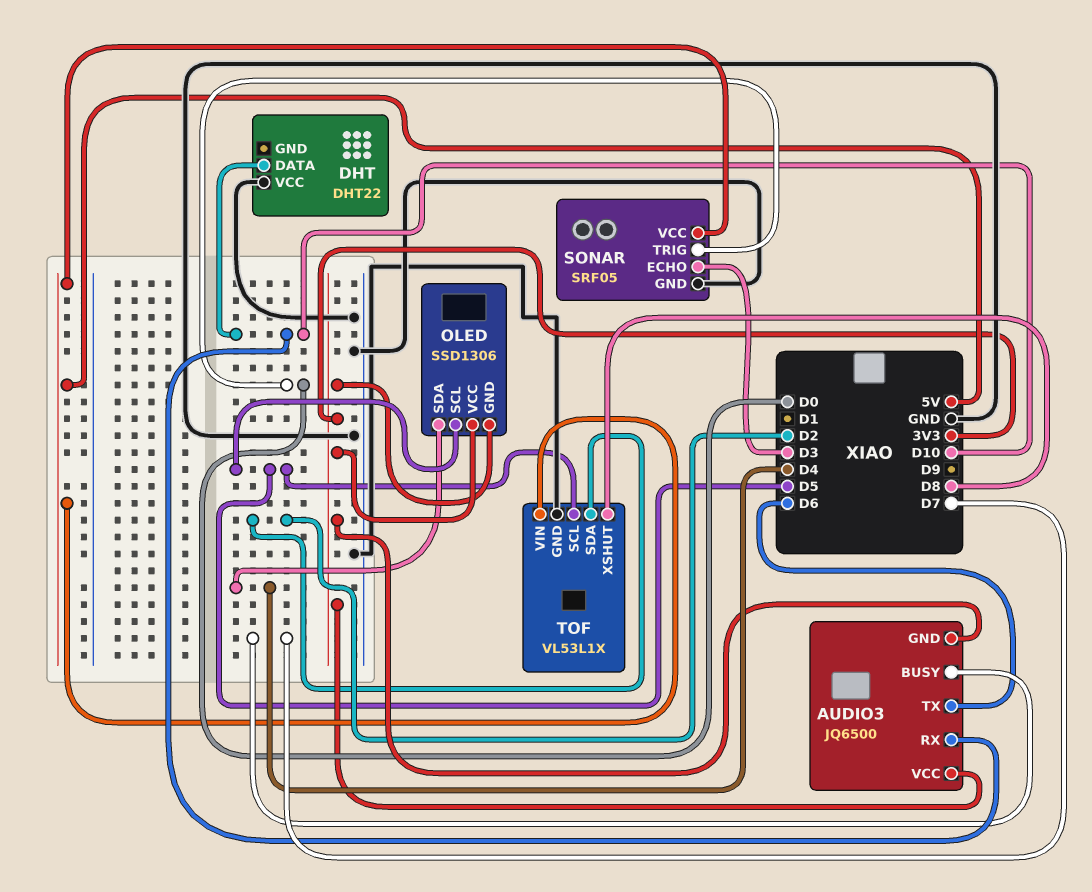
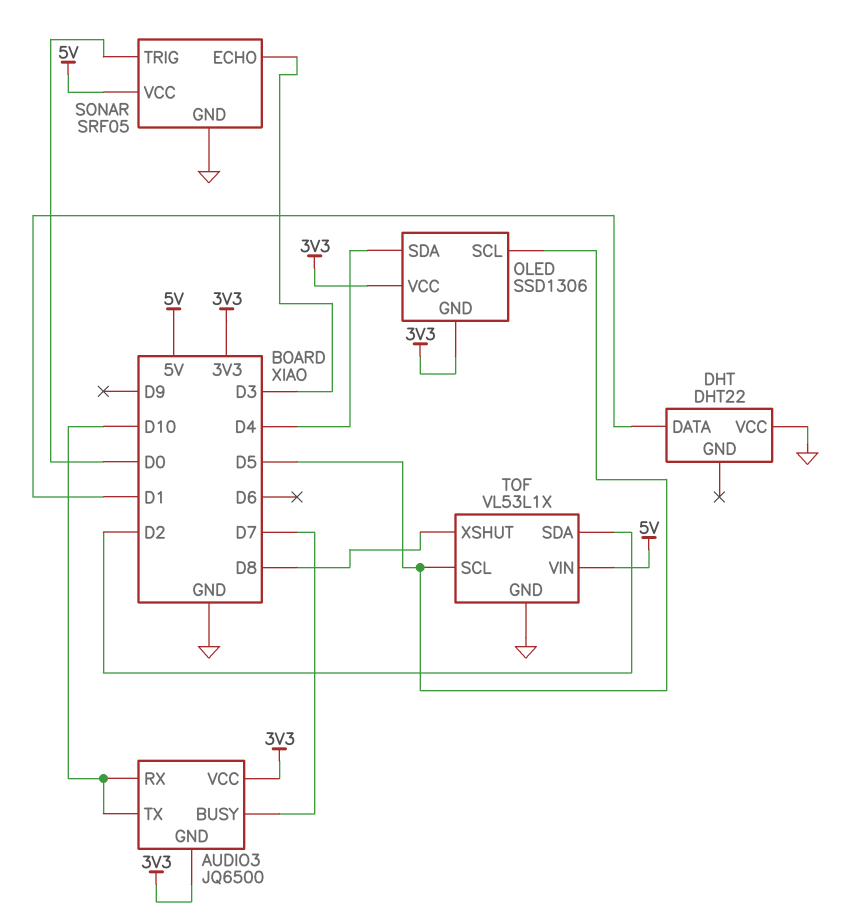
AUDIO3 pin TX: D6 -> D10
DHT pin DATA: D10 -> D1

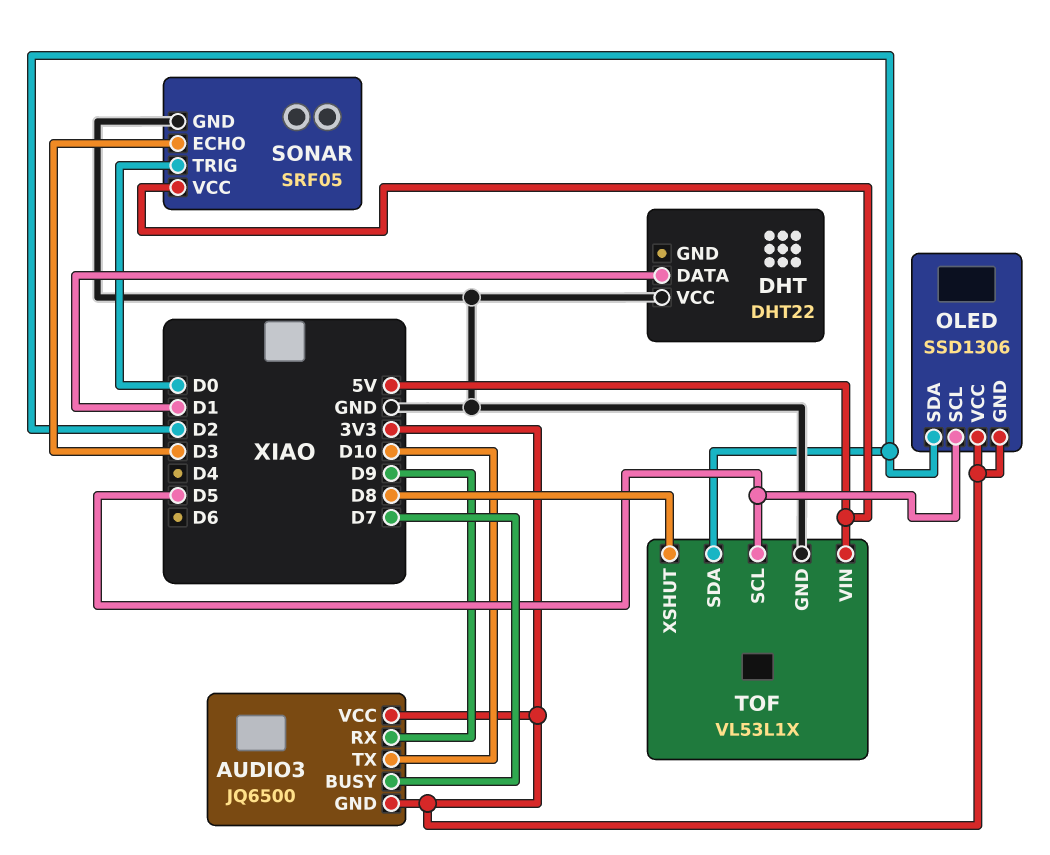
AUDIO3 pin RX: D10 -> D9
OLED pin SDA: D4 -> D2

